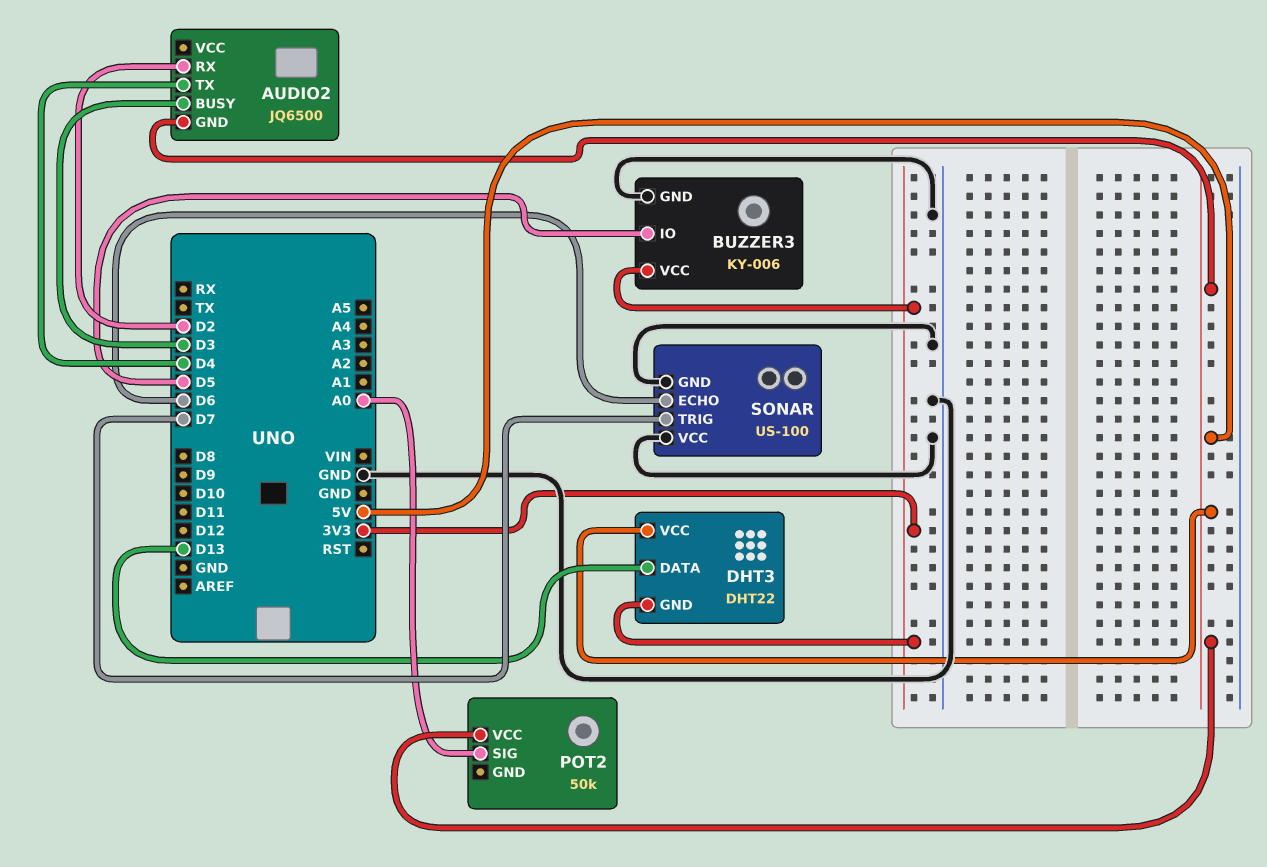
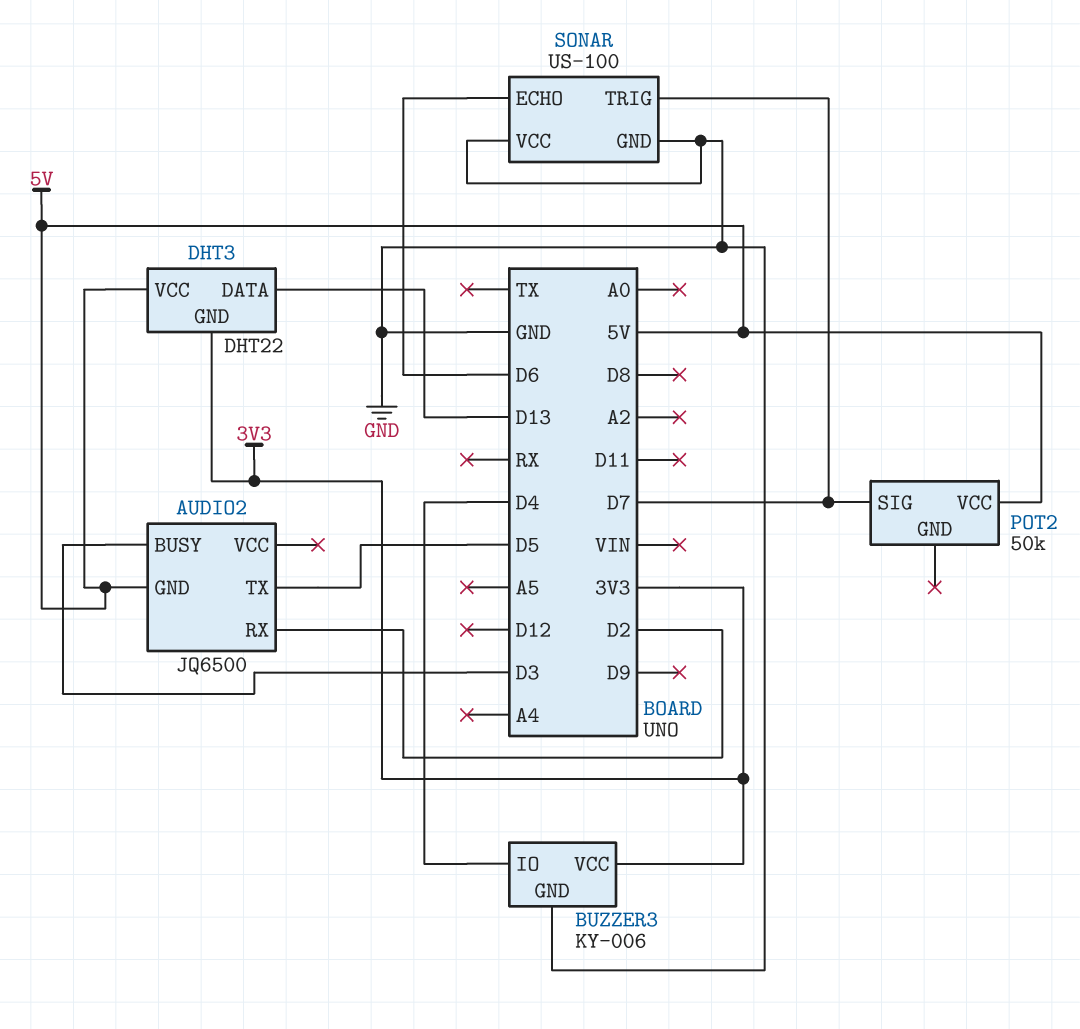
AUDIO2 pin TX: D4 -> D5
BUZZER3 pin IO: D5 -> D4
POT2 pin SIG: A0 -> D7

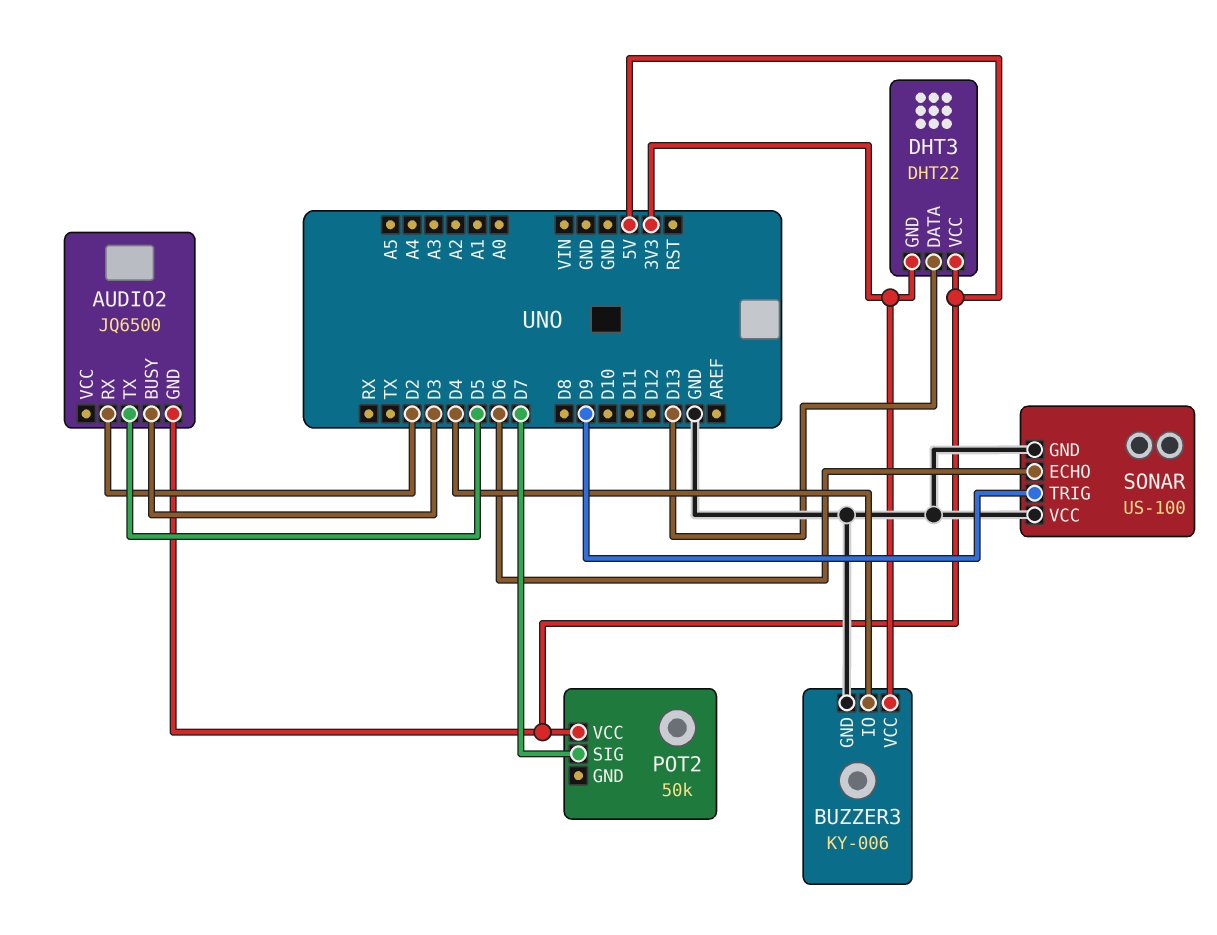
SONAR pin TRIG: D7 -> D9

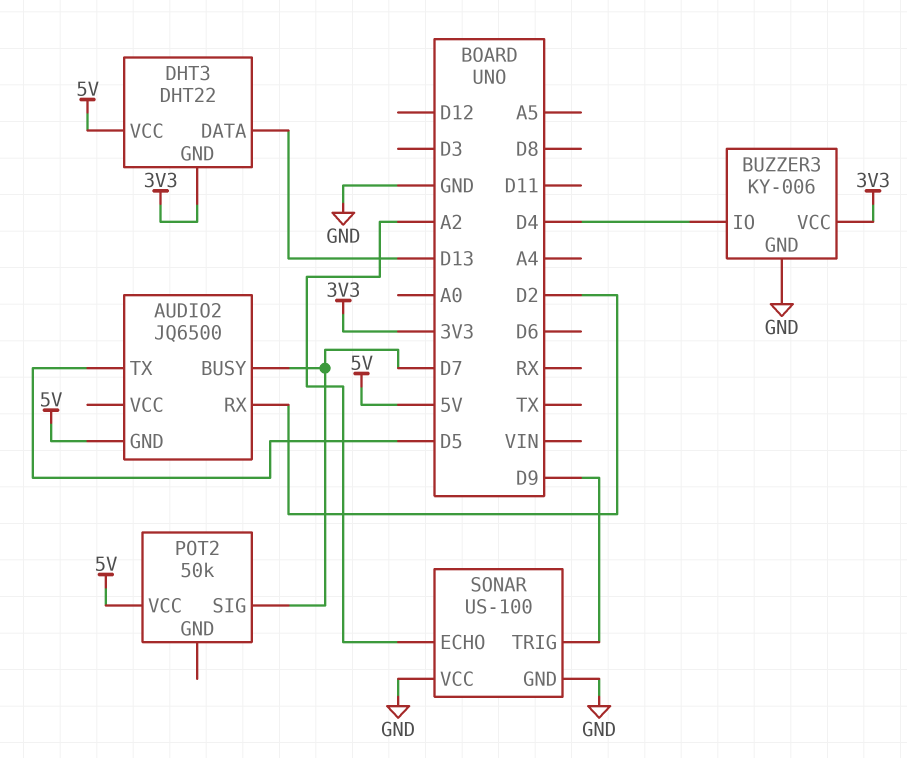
AUDIO2 pin BUSY: D3 -> D7
SONAR pin ECHO: D6 -> A2

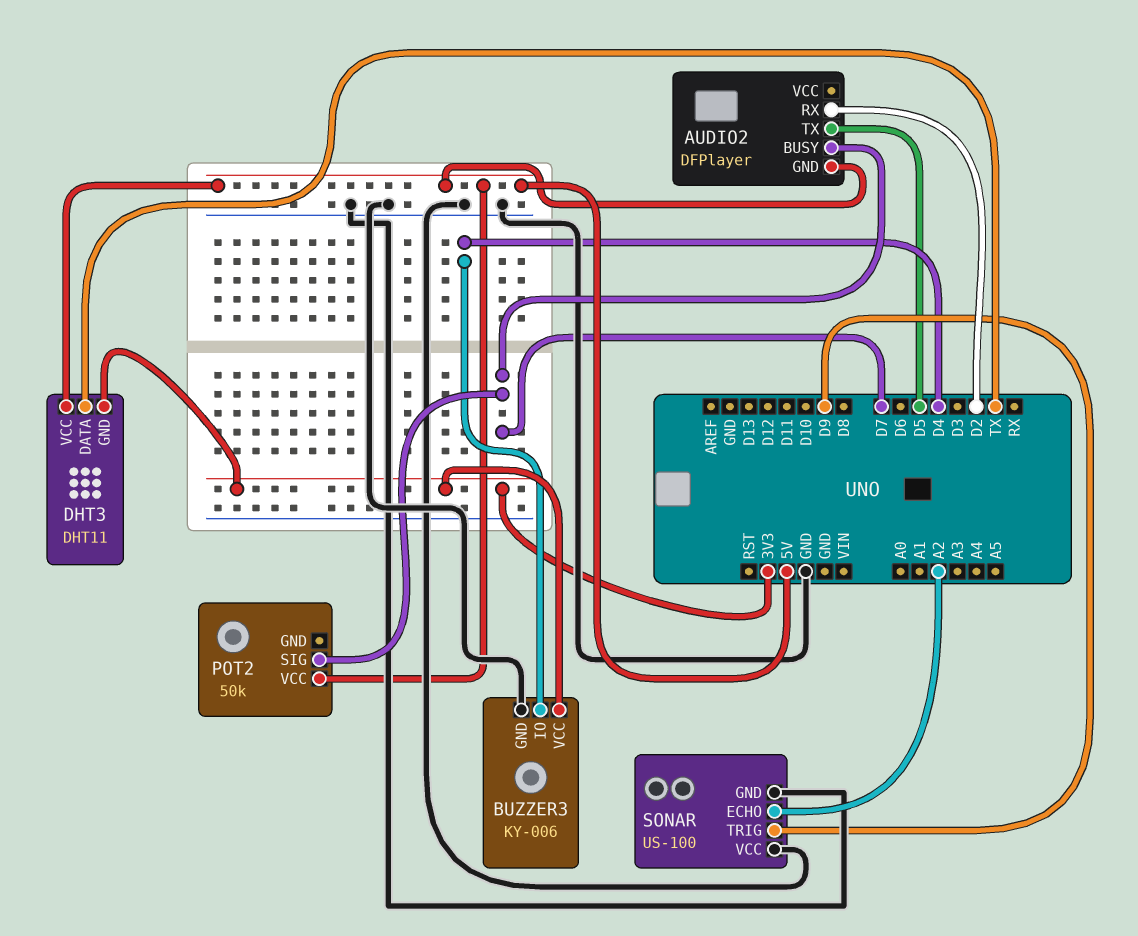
AUDIO2: JQ6500 -> DFPlayer
DHT3: DHT22 -> DHT11
DHT3 pin DATA: D13 -> TX

